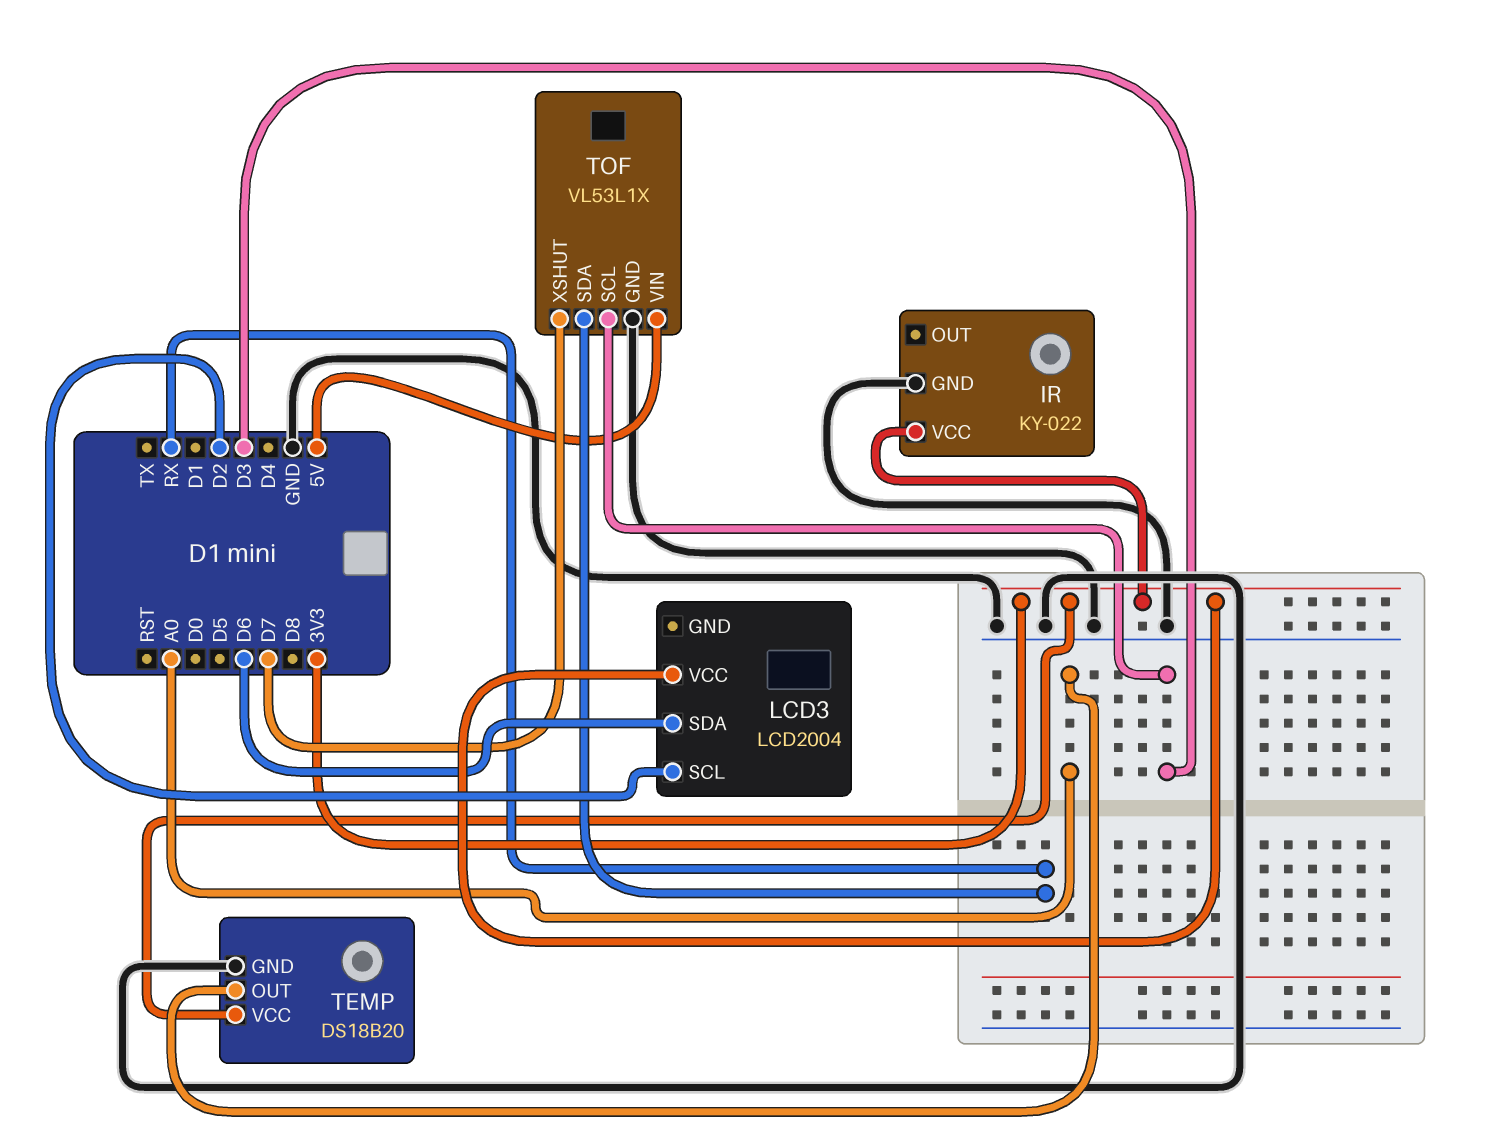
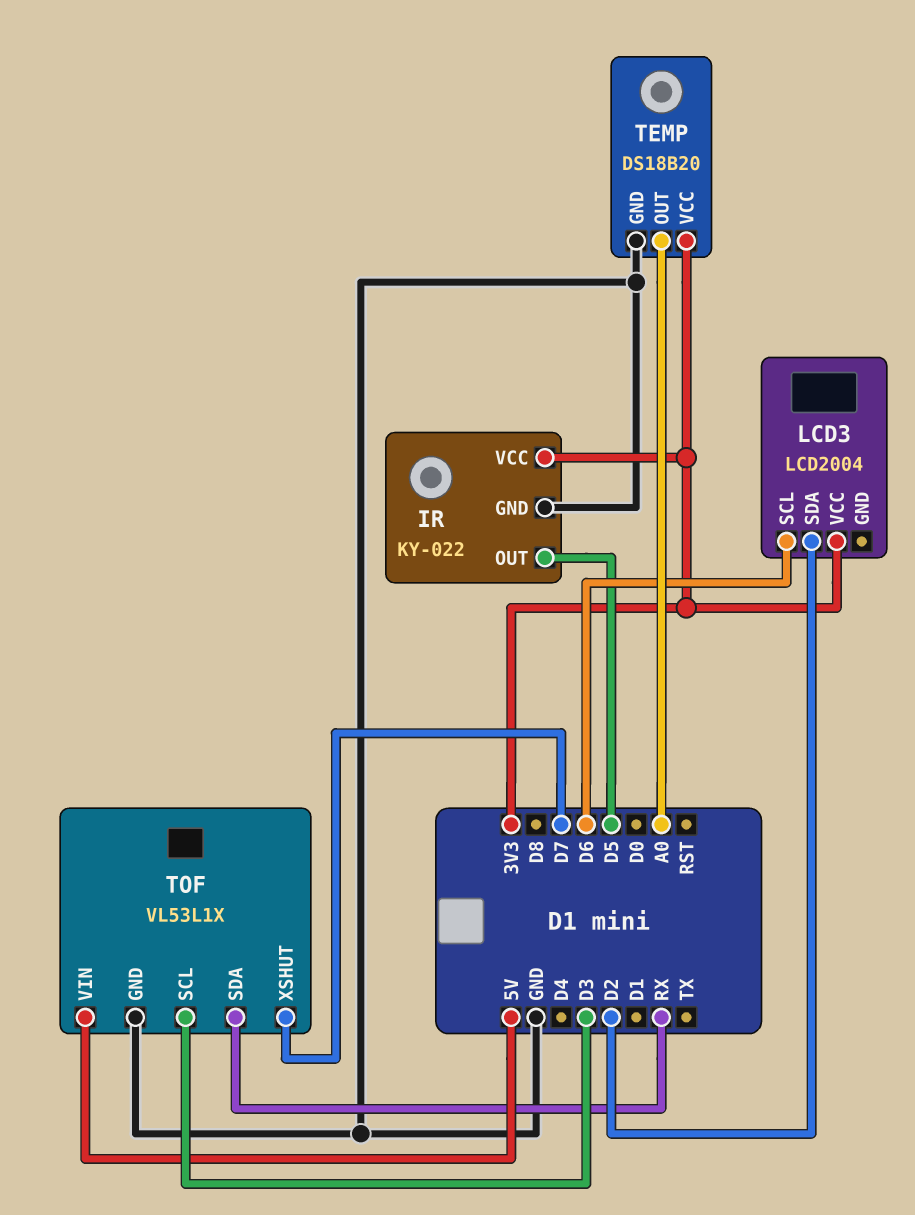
IR pin OUT: none -> D5
LCD3 pin SCL: D2 -> D6
LCD3 pin SDA: D6 -> D2

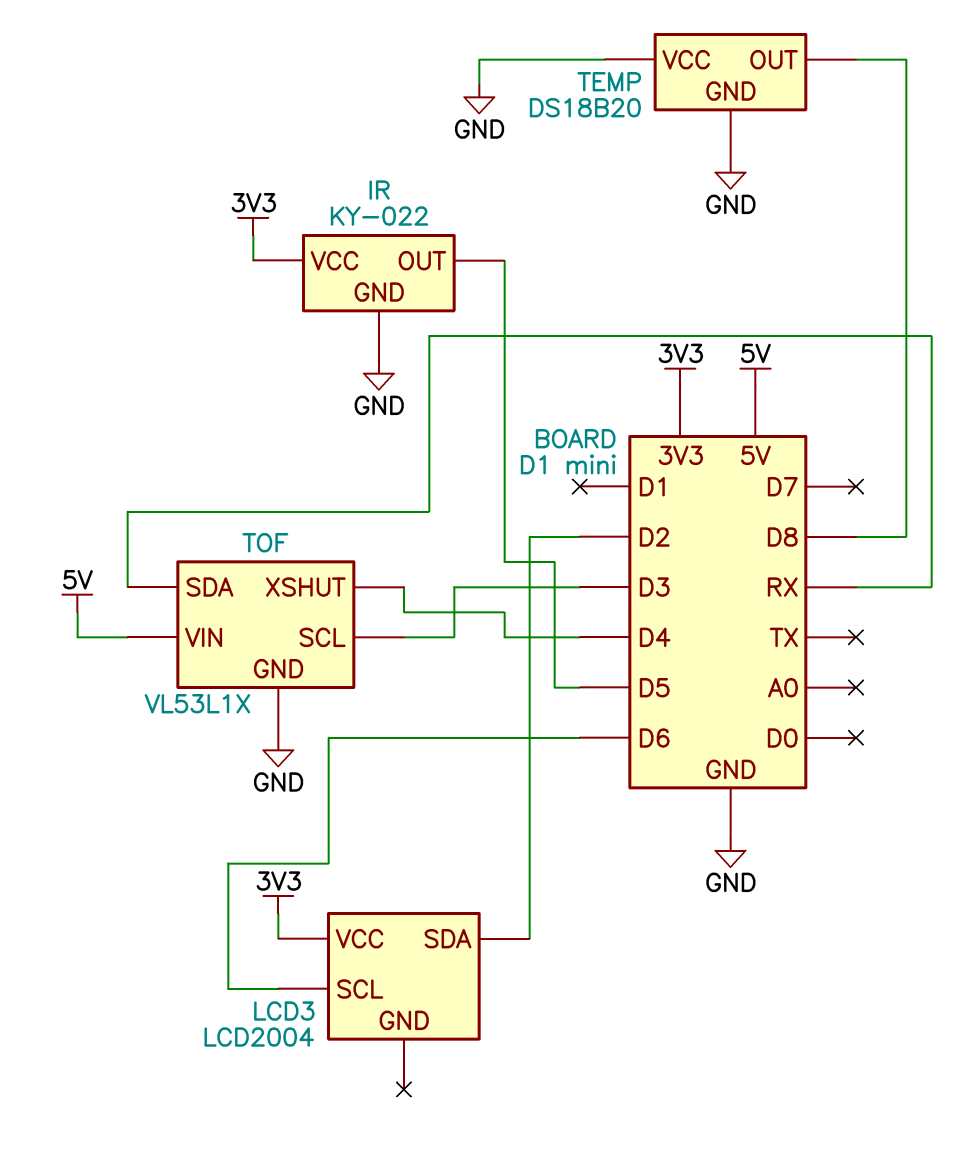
TEMP pin OUT: A0 -> D8
TEMP pin VCC: 3V3 -> GND
TOF pin XSHUT: D7 -> D4

